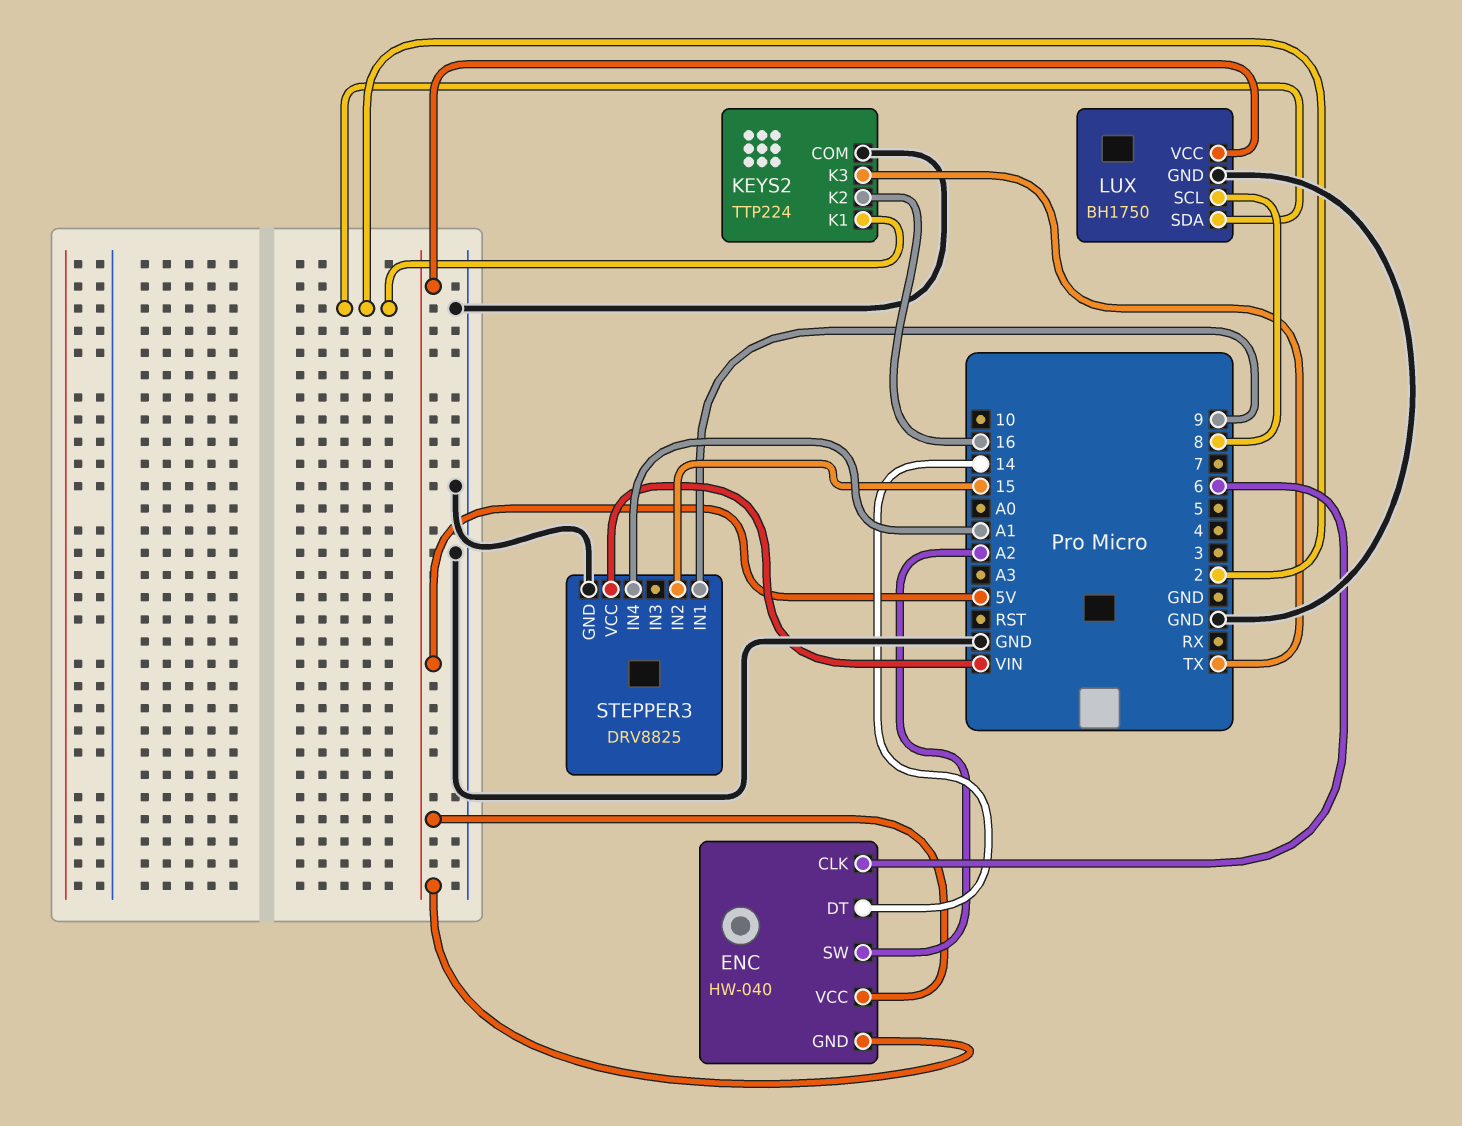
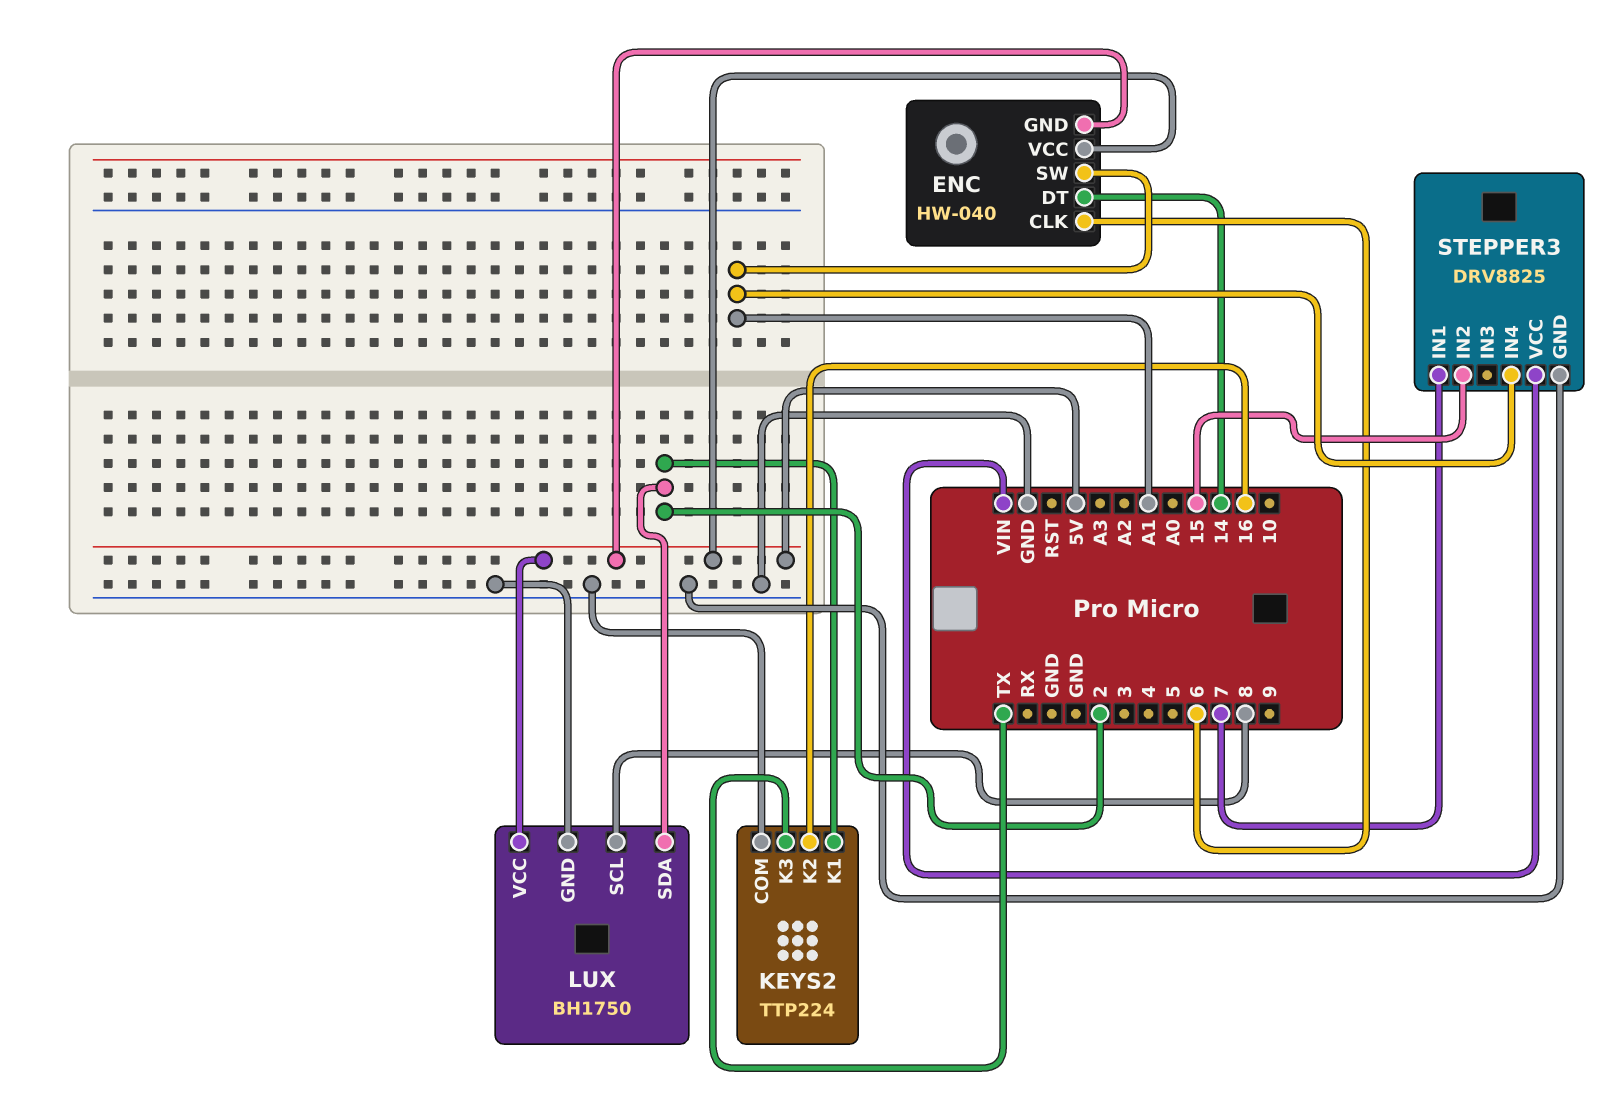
ENC pin SW: A2 -> A1
STEPPER3 pin IN1: 9 -> 7

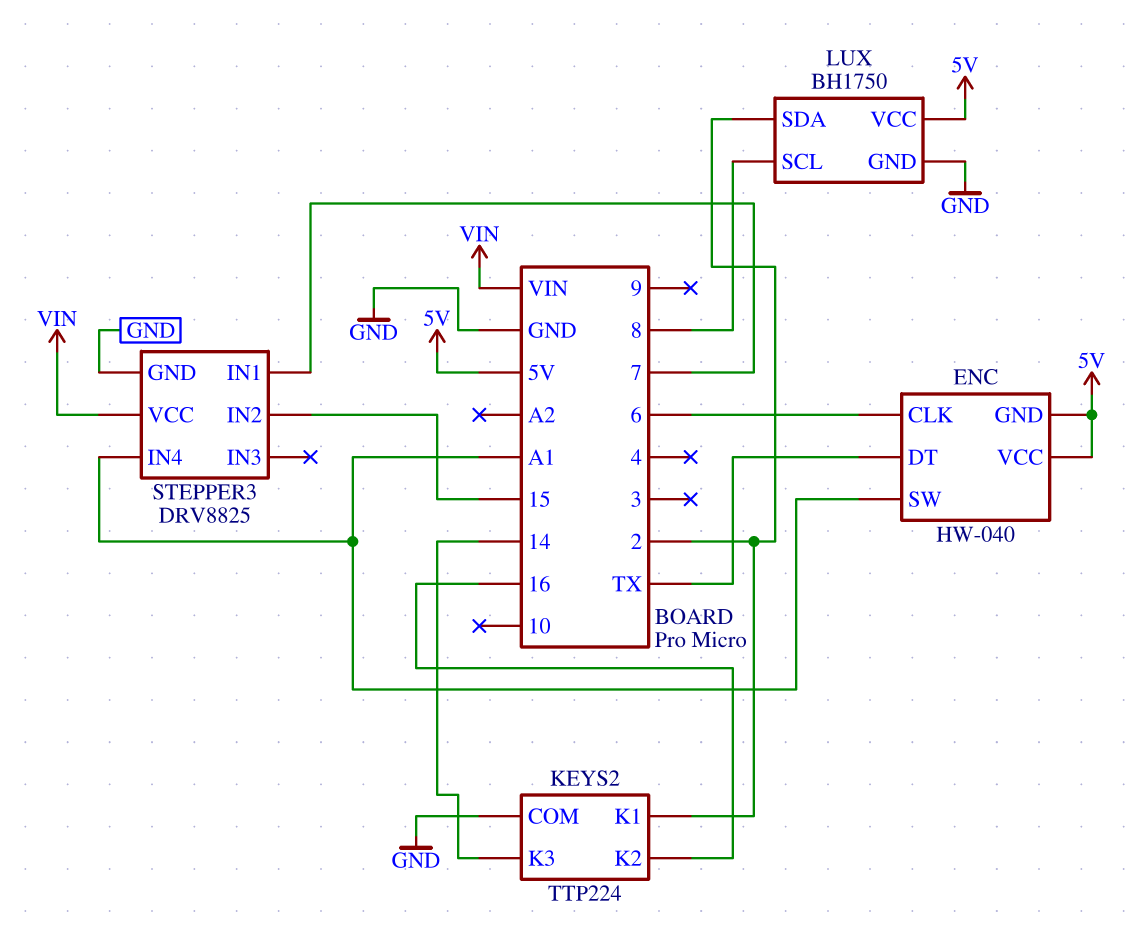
ENC pin DT: 14 -> TX
KEYS2 pin K3: TX -> 14

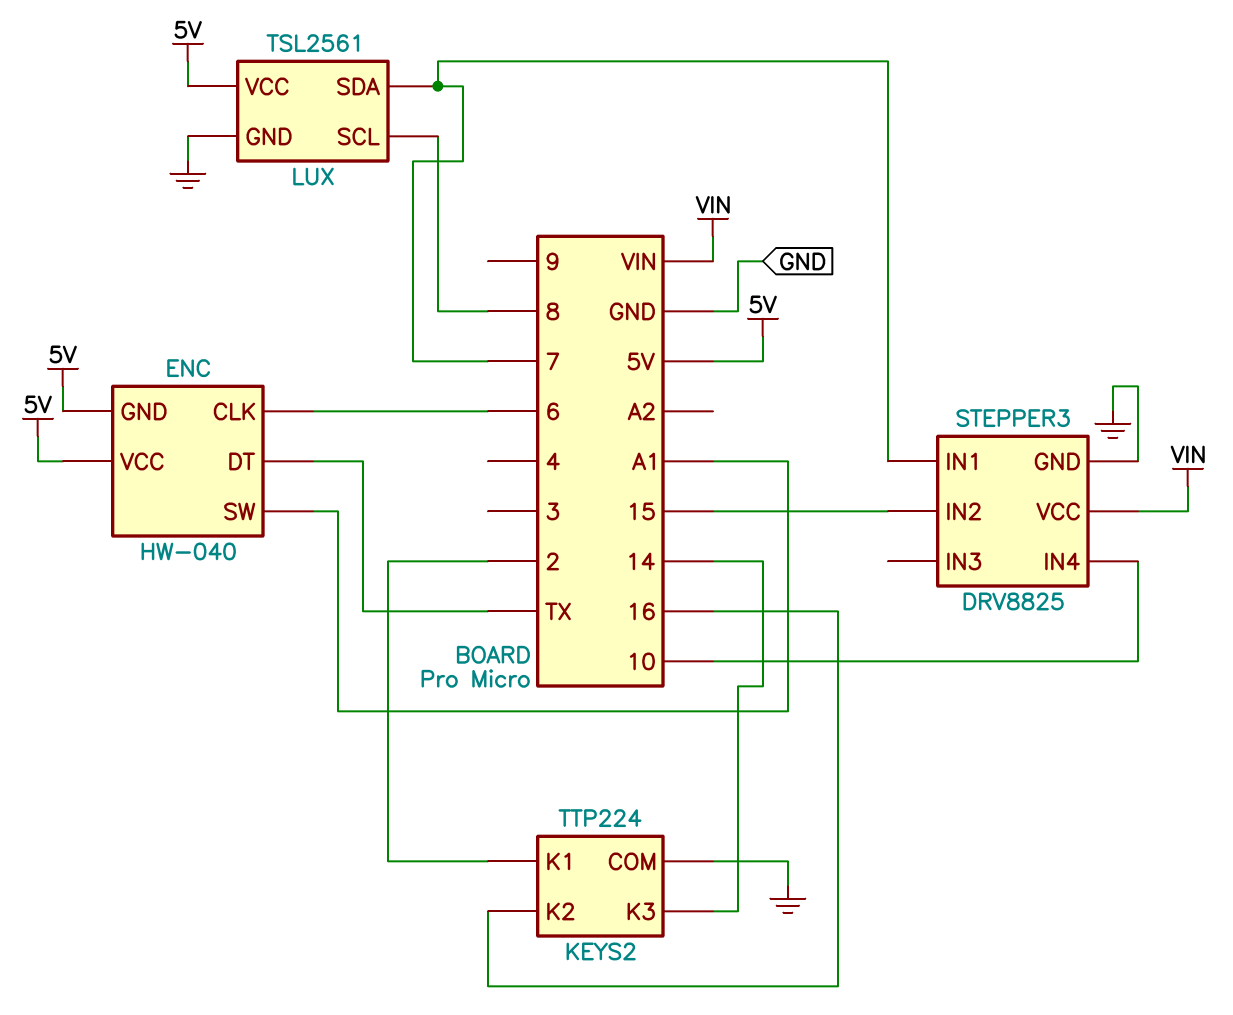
LUX: BH1750 -> TSL2561
LUX pin SDA: 2 -> 7
STEPPER3 pin IN4: A1 -> 10

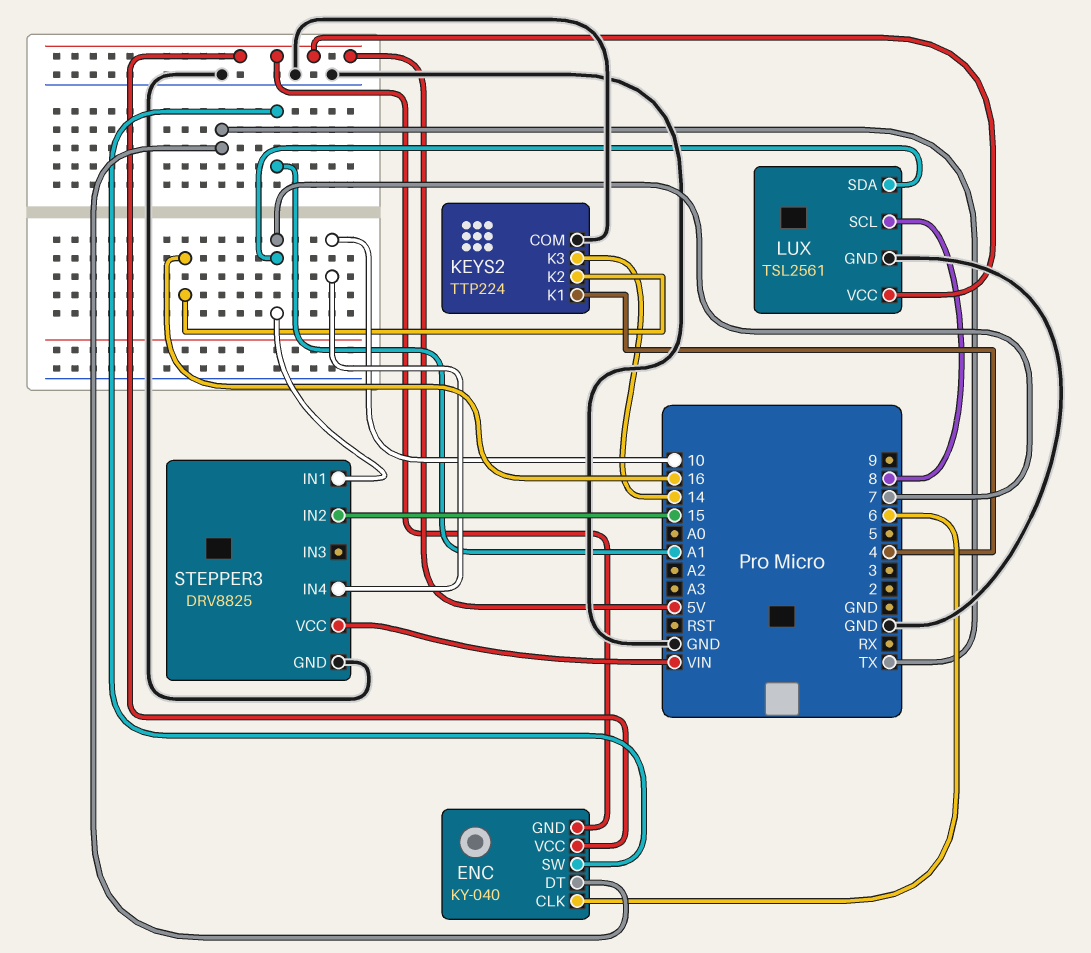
ENC: HW-040 -> KY-040
KEYS2 pin K1: 2 -> 4

